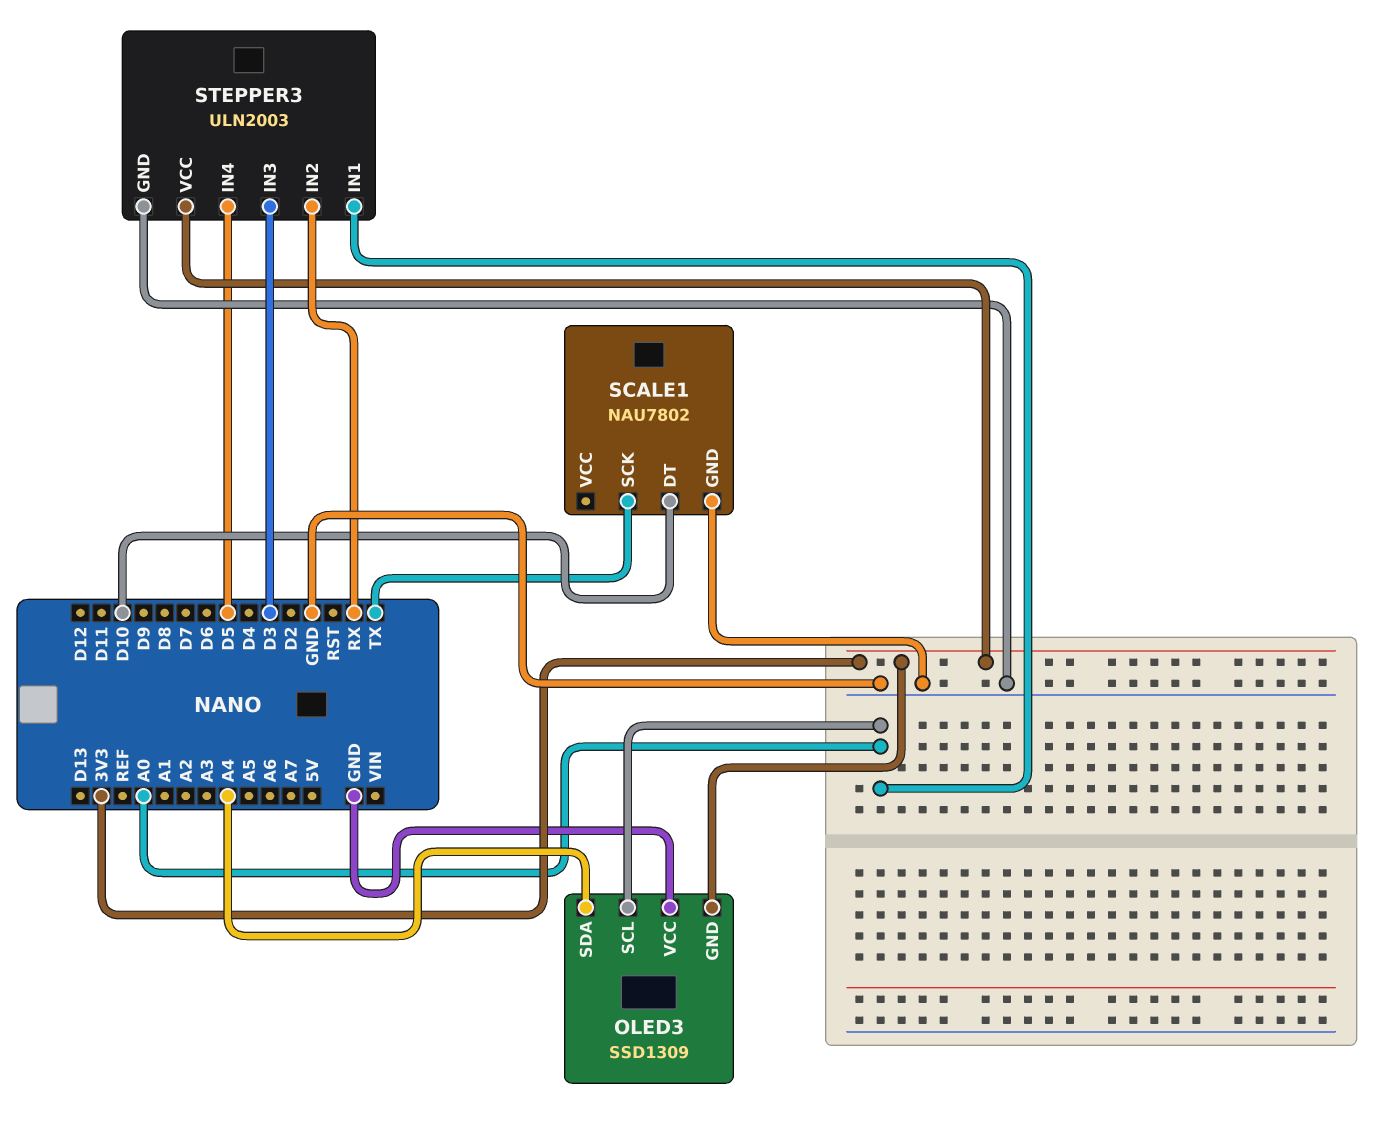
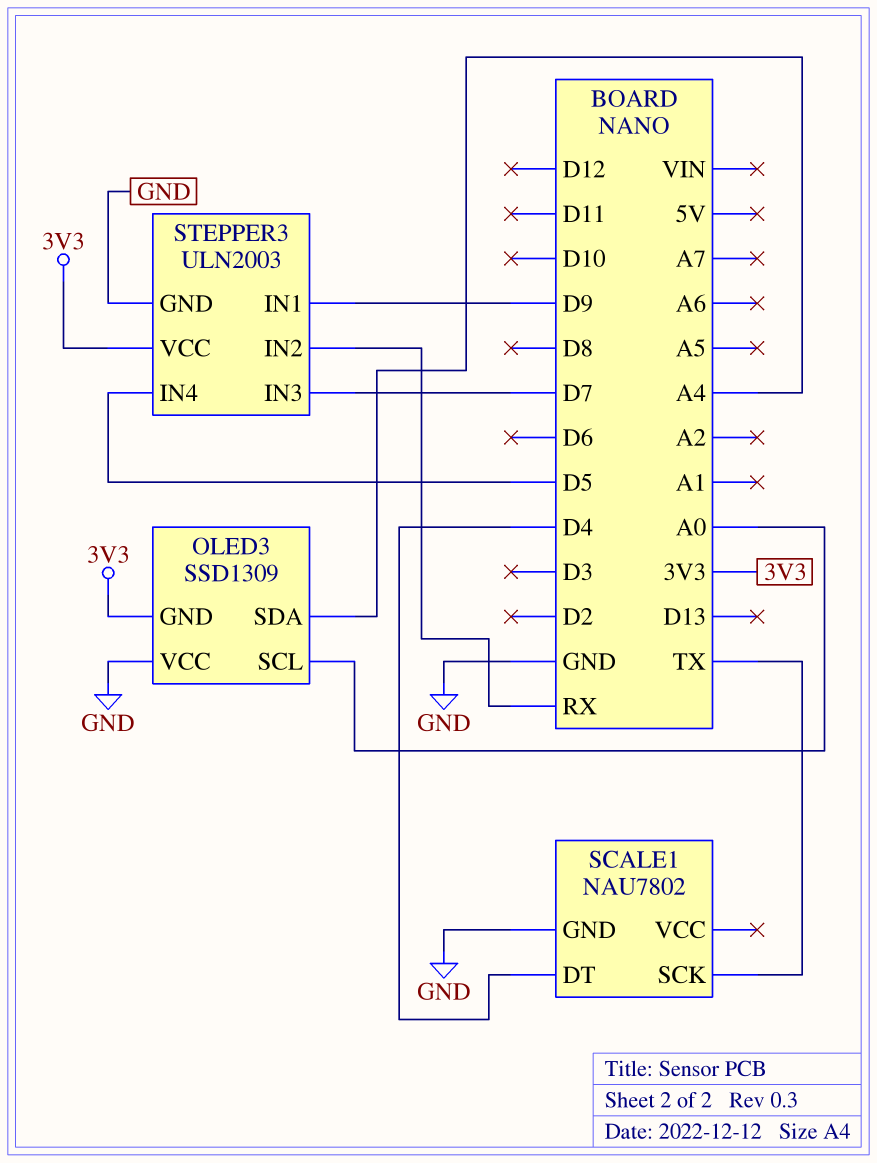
SCALE1 pin DT: D10 -> D4
STEPPER3 pin IN1: A0 -> D9
STEPPER3 pin IN3: D3 -> D7

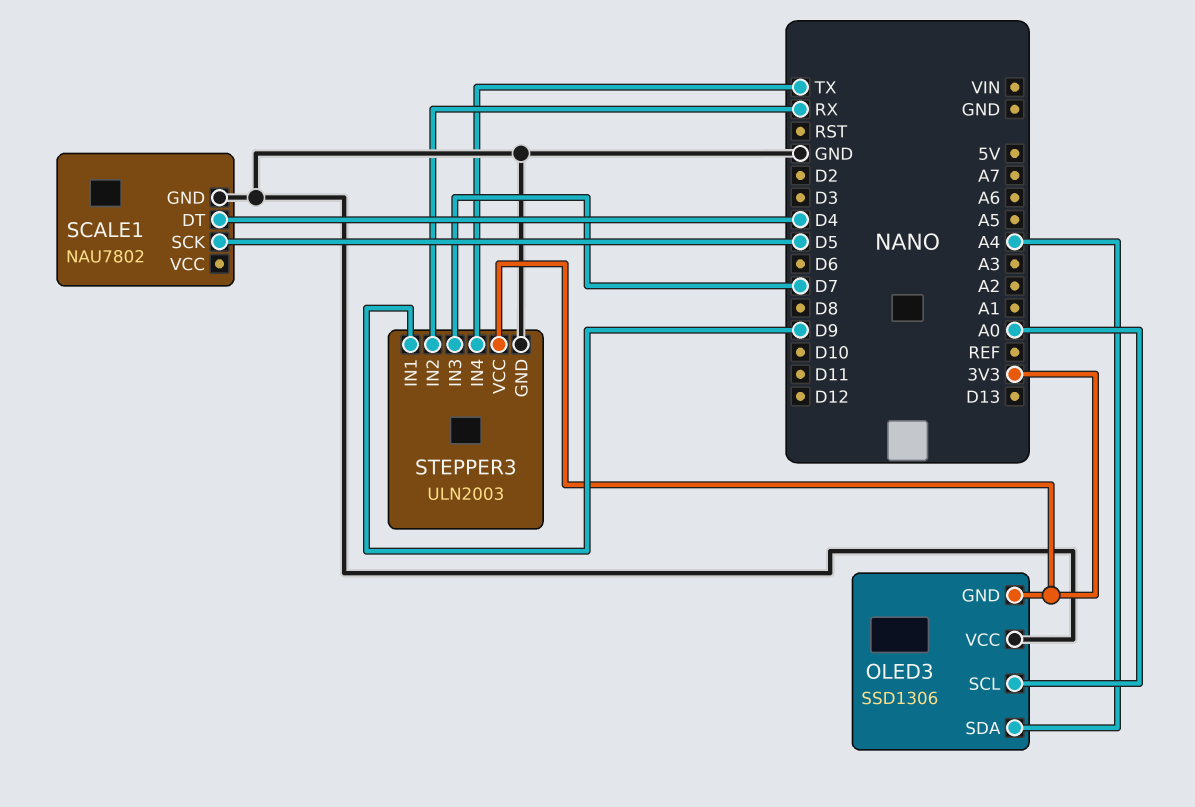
OLED3: SSD1309 -> SSD1306
SCALE1 pin SCK: TX -> D5
STEPPER3 pin IN4: D5 -> TX

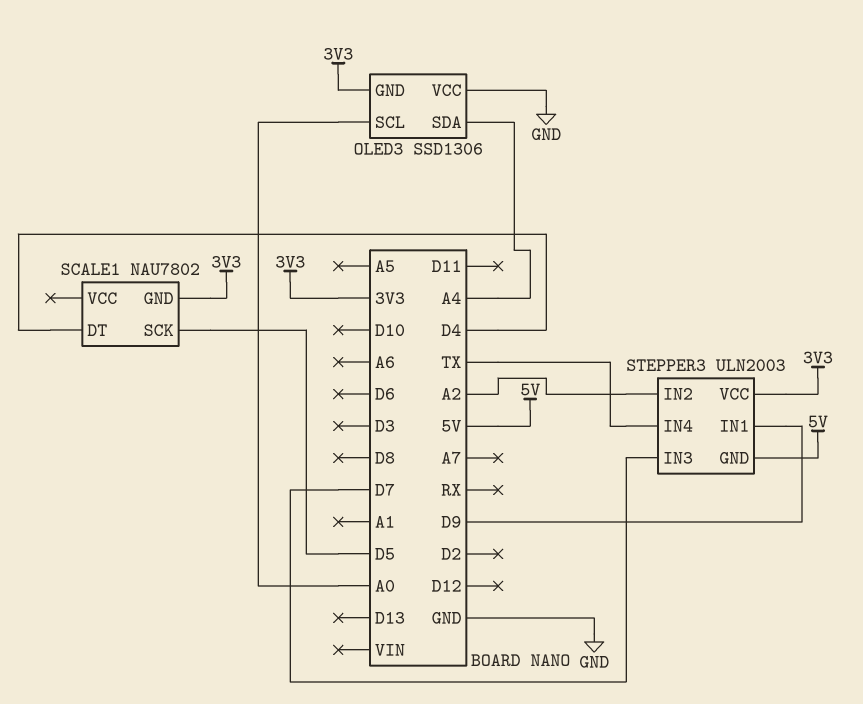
SCALE1 pin GND: GND -> 3V3
STEPPER3 pin GND: GND -> 5V
STEPPER3 pin IN2: RX -> A2

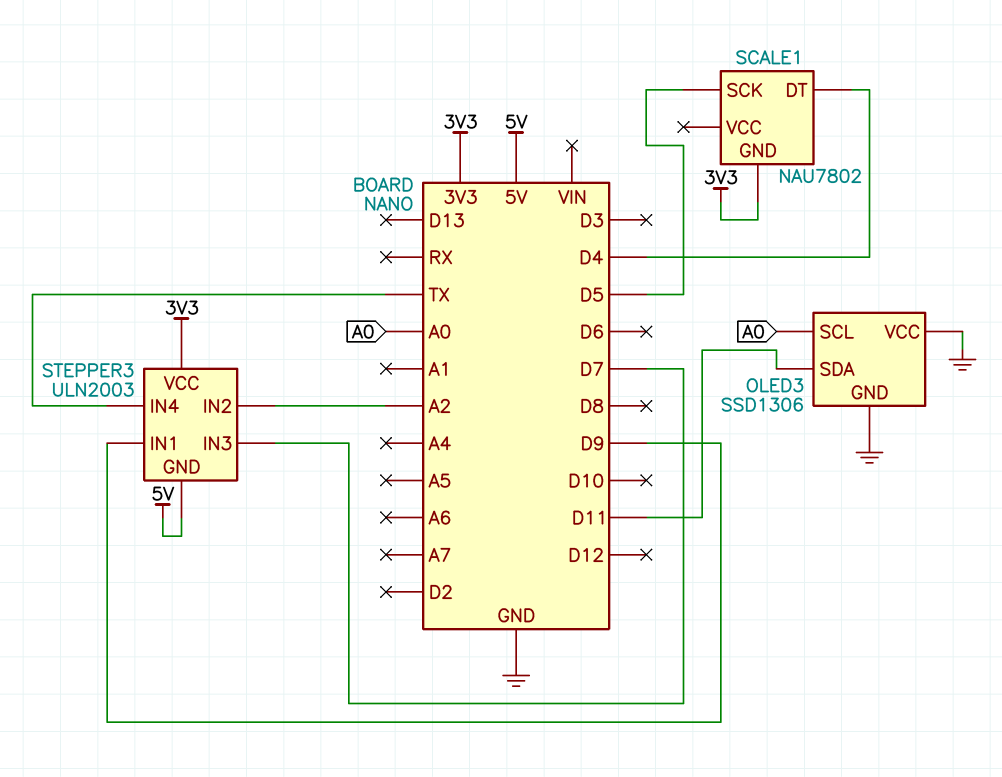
OLED3 pin GND: 3V3 -> GND
OLED3 pin SDA: A4 -> D11

